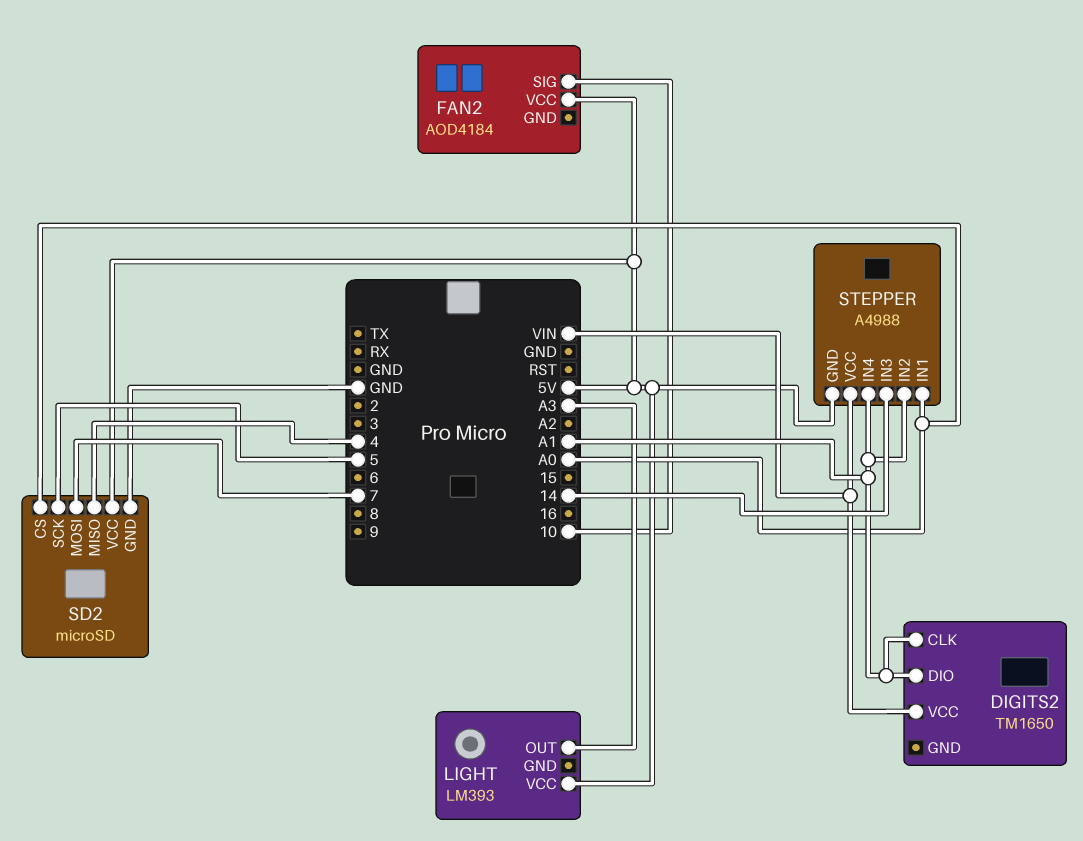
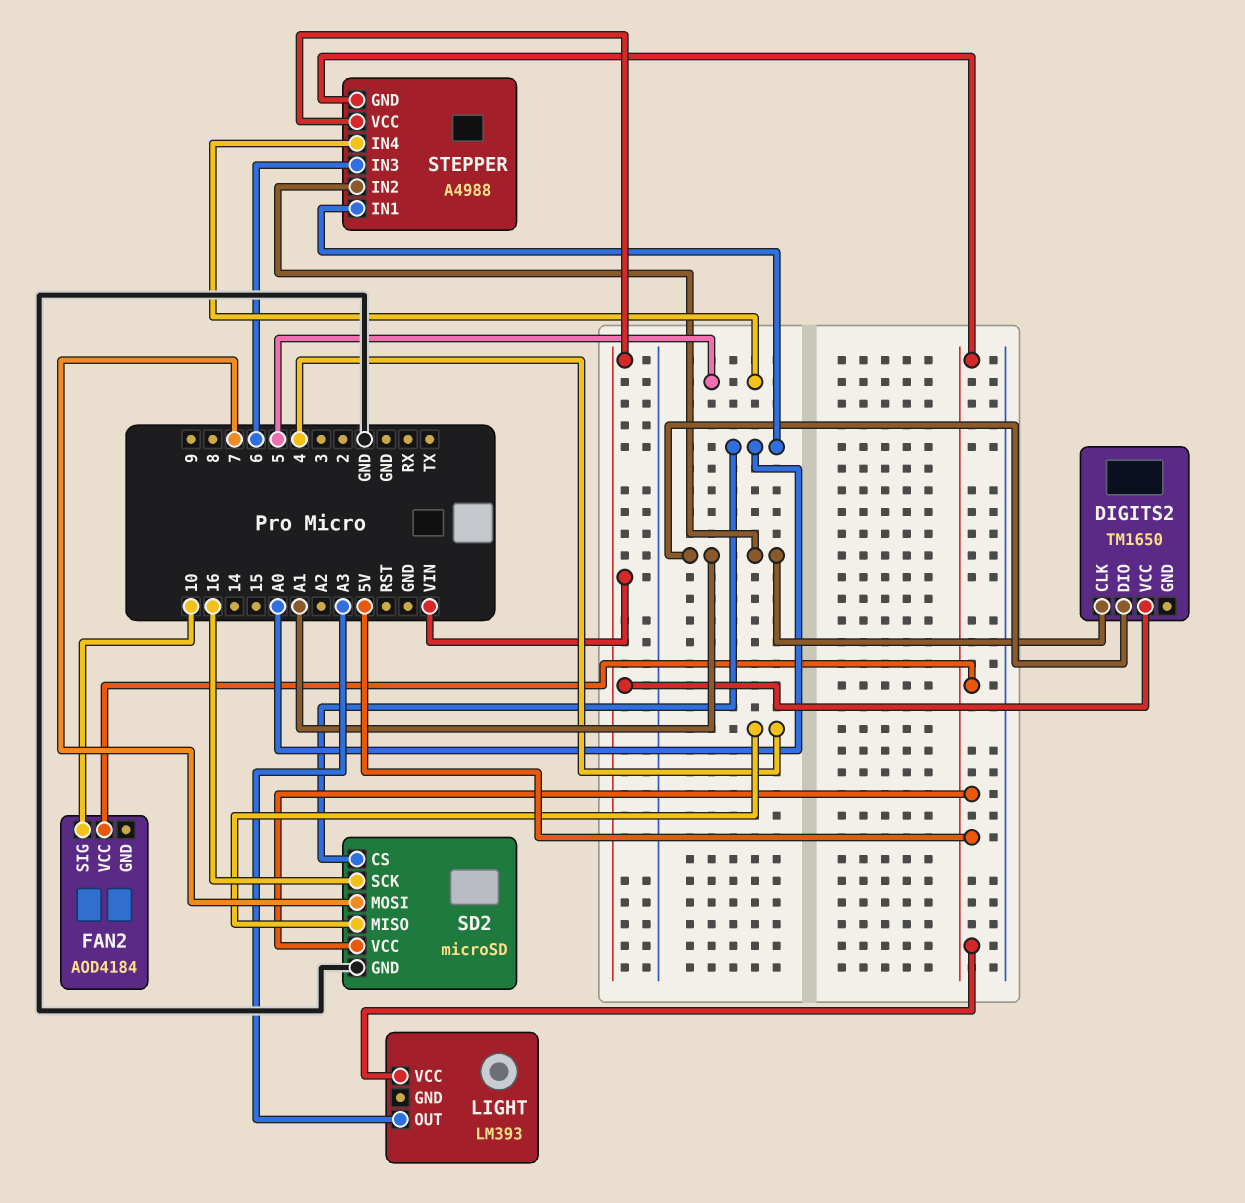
SD2 pin SCK: 5 -> 16
STEPPER pin IN3: 14 -> 6
STEPPER pin IN4: A1 -> 5

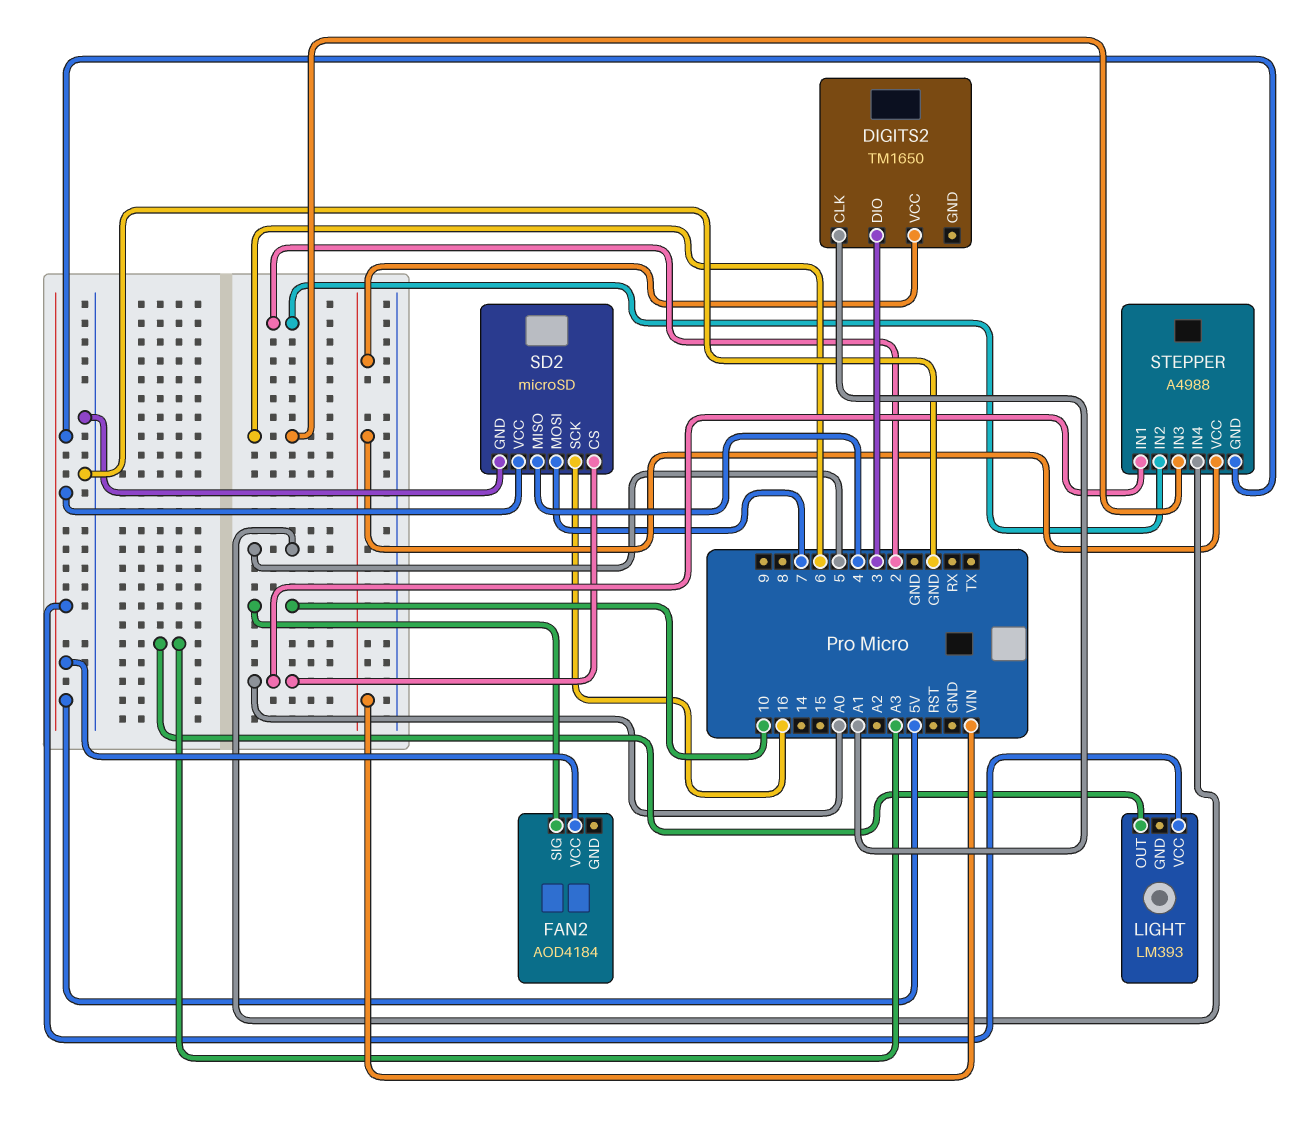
DIGITS2 pin DIO: A1 -> 3
STEPPER pin IN2: A1 -> 2

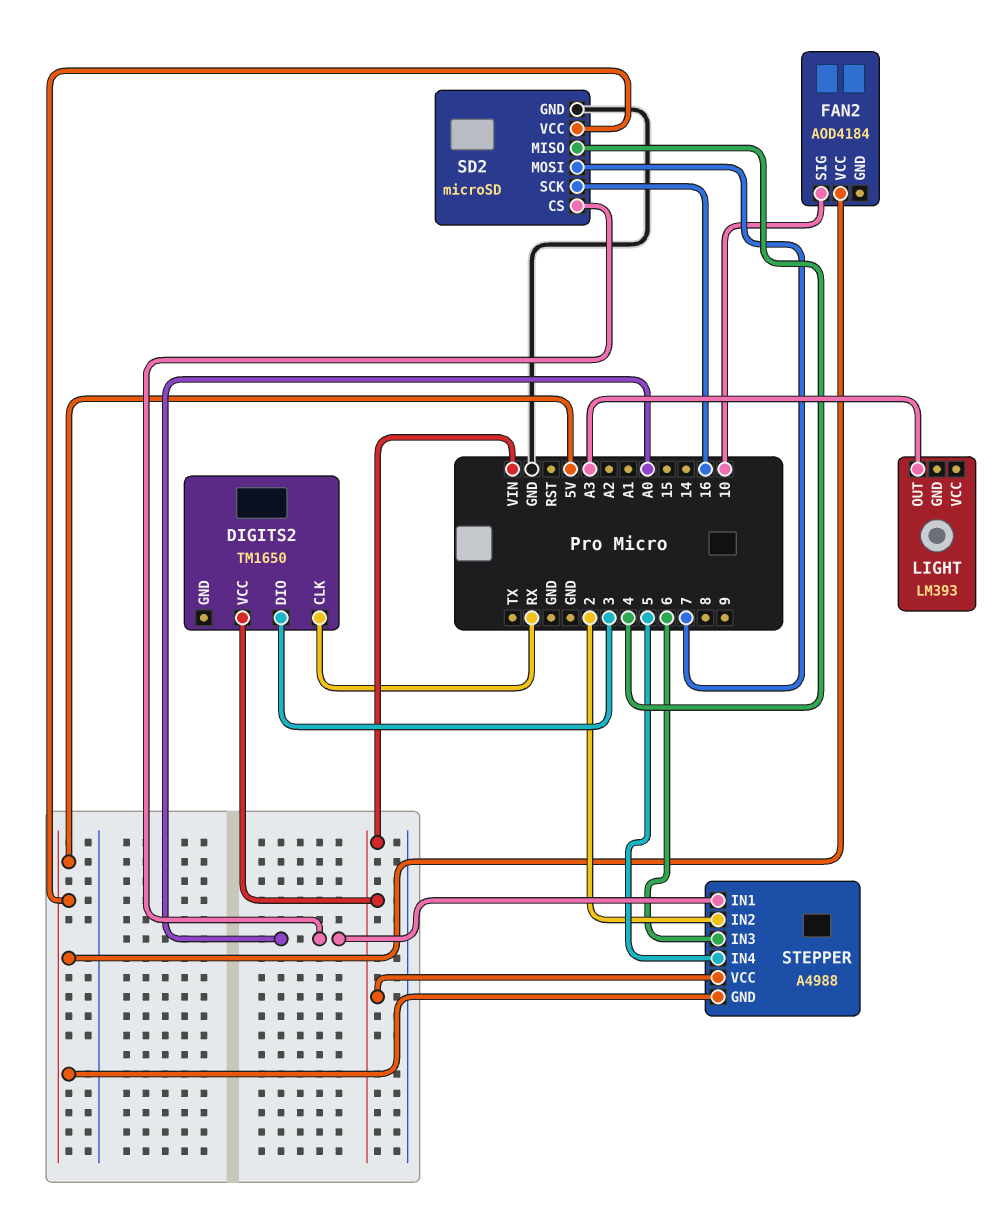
DIGITS2 pin CLK: A1 -> RX
LIGHT pin VCC: 5V -> none

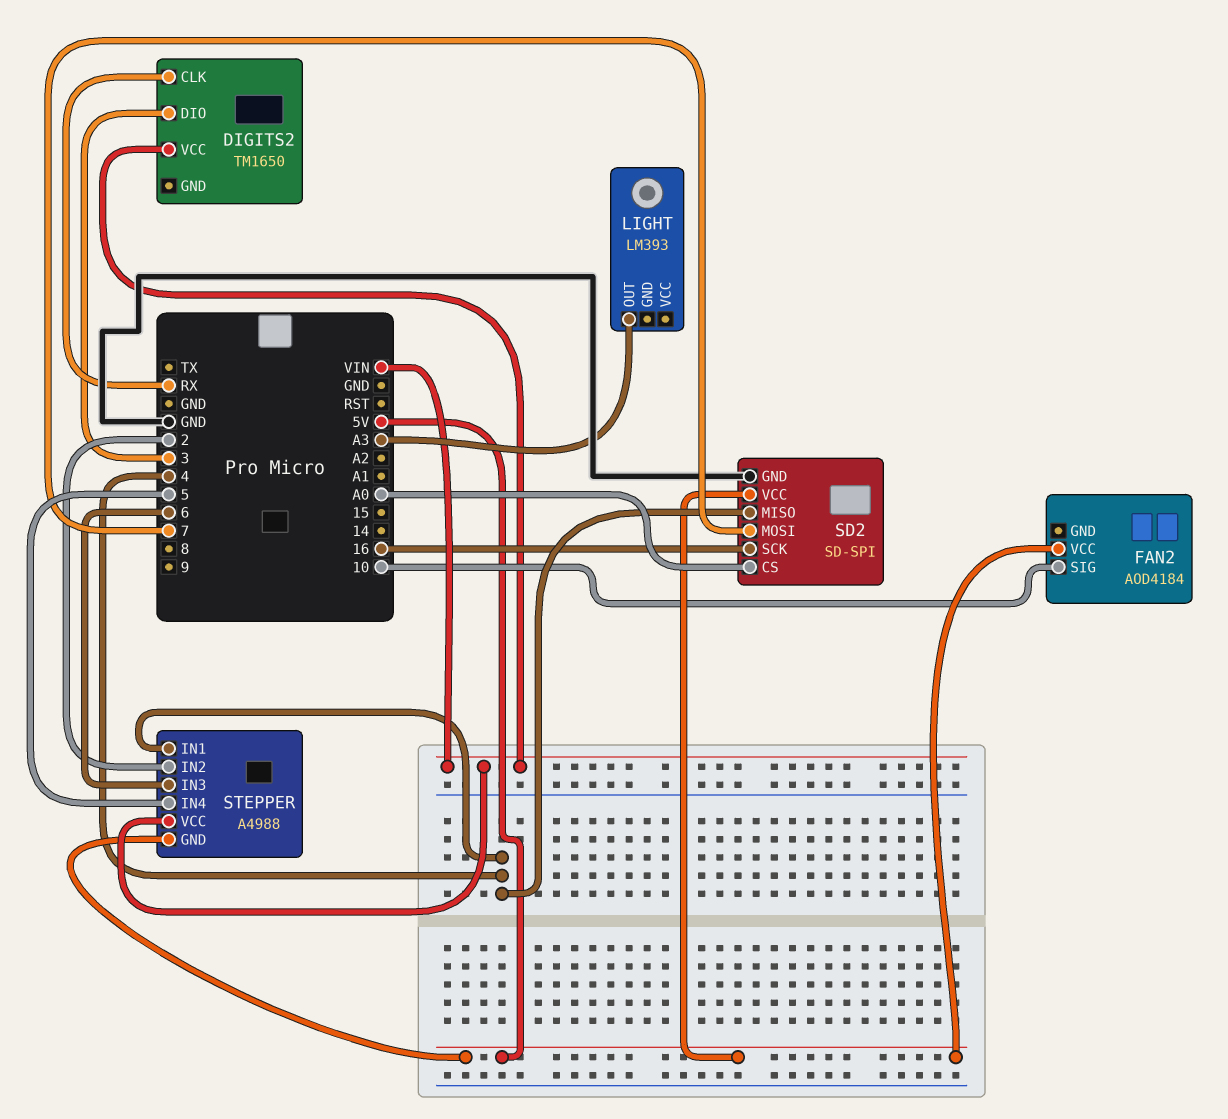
SD2: microSD -> SD-SPI
STEPPER pin IN1: A0 -> 4

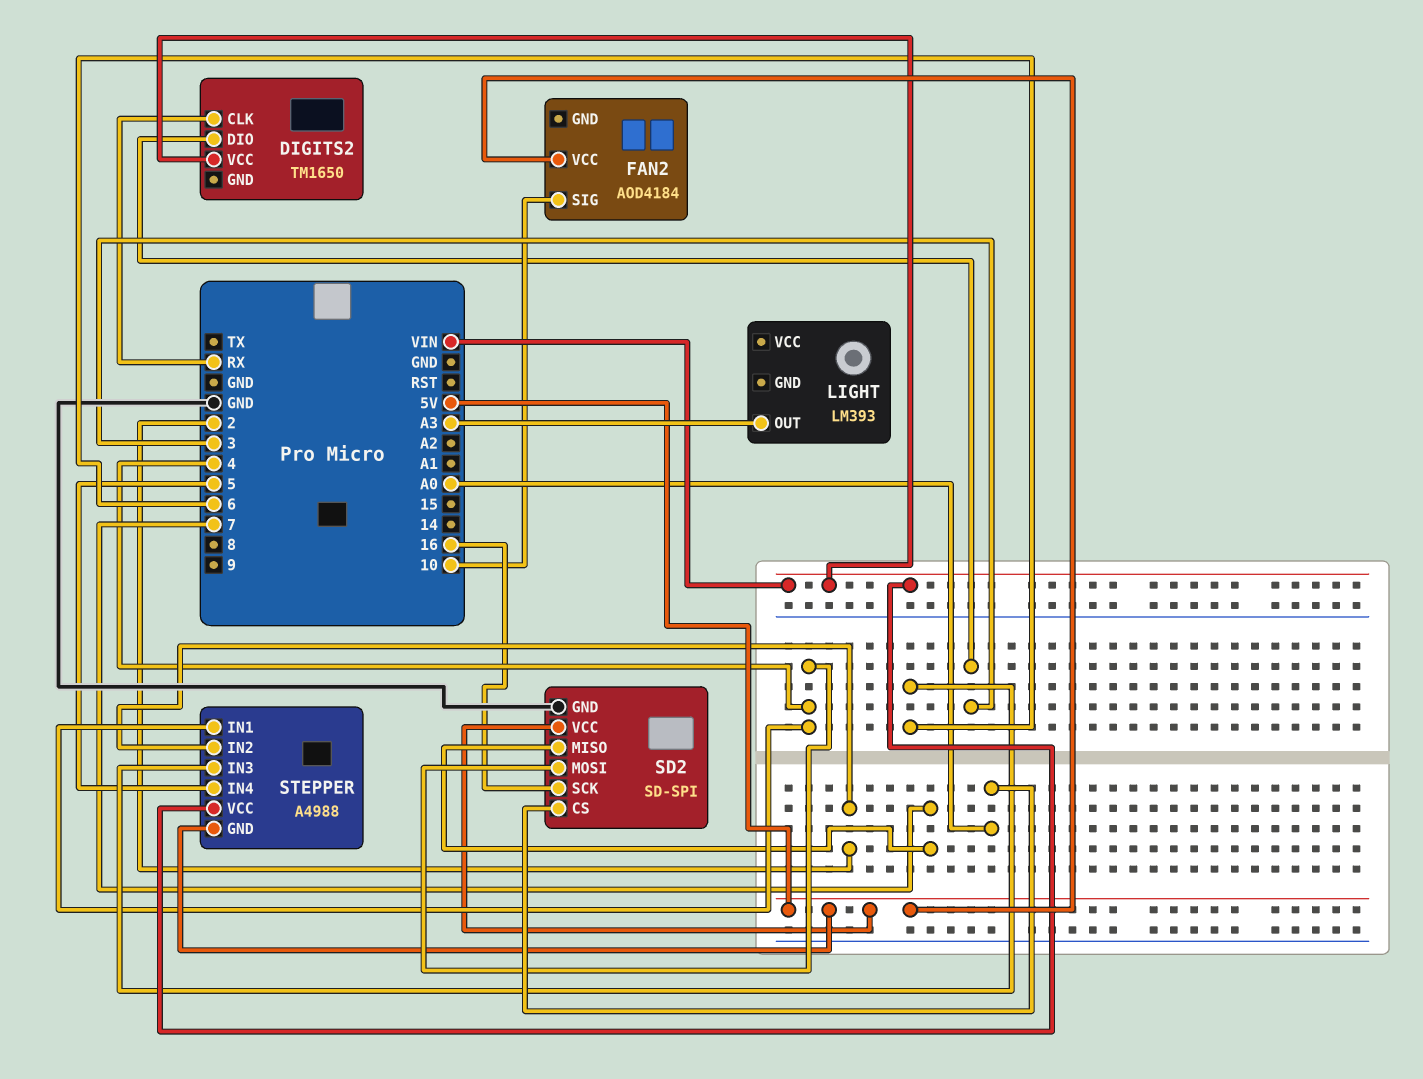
SD2 pin MISO: 4 -> 7
SD2 pin MOSI: 7 -> 4

